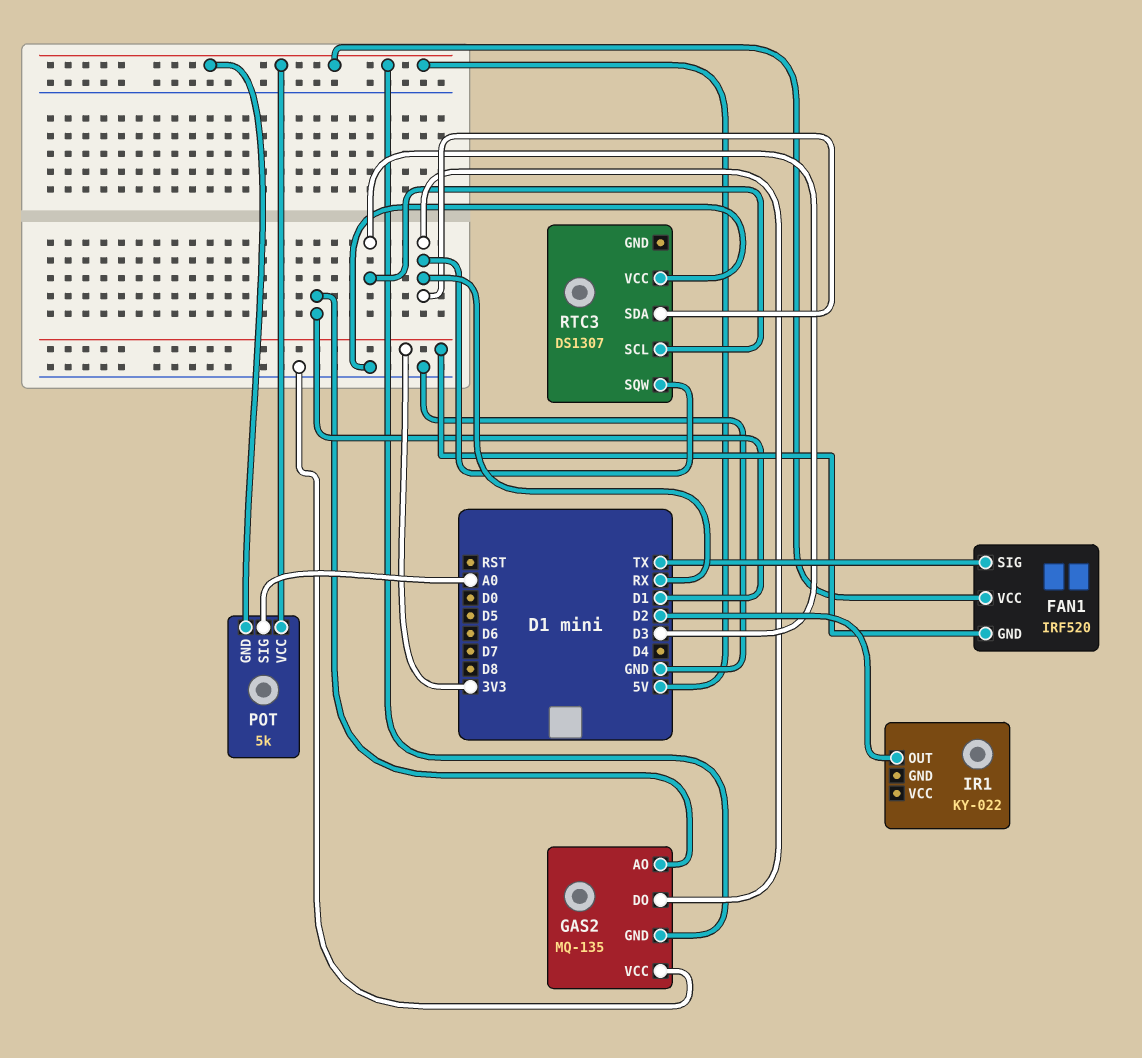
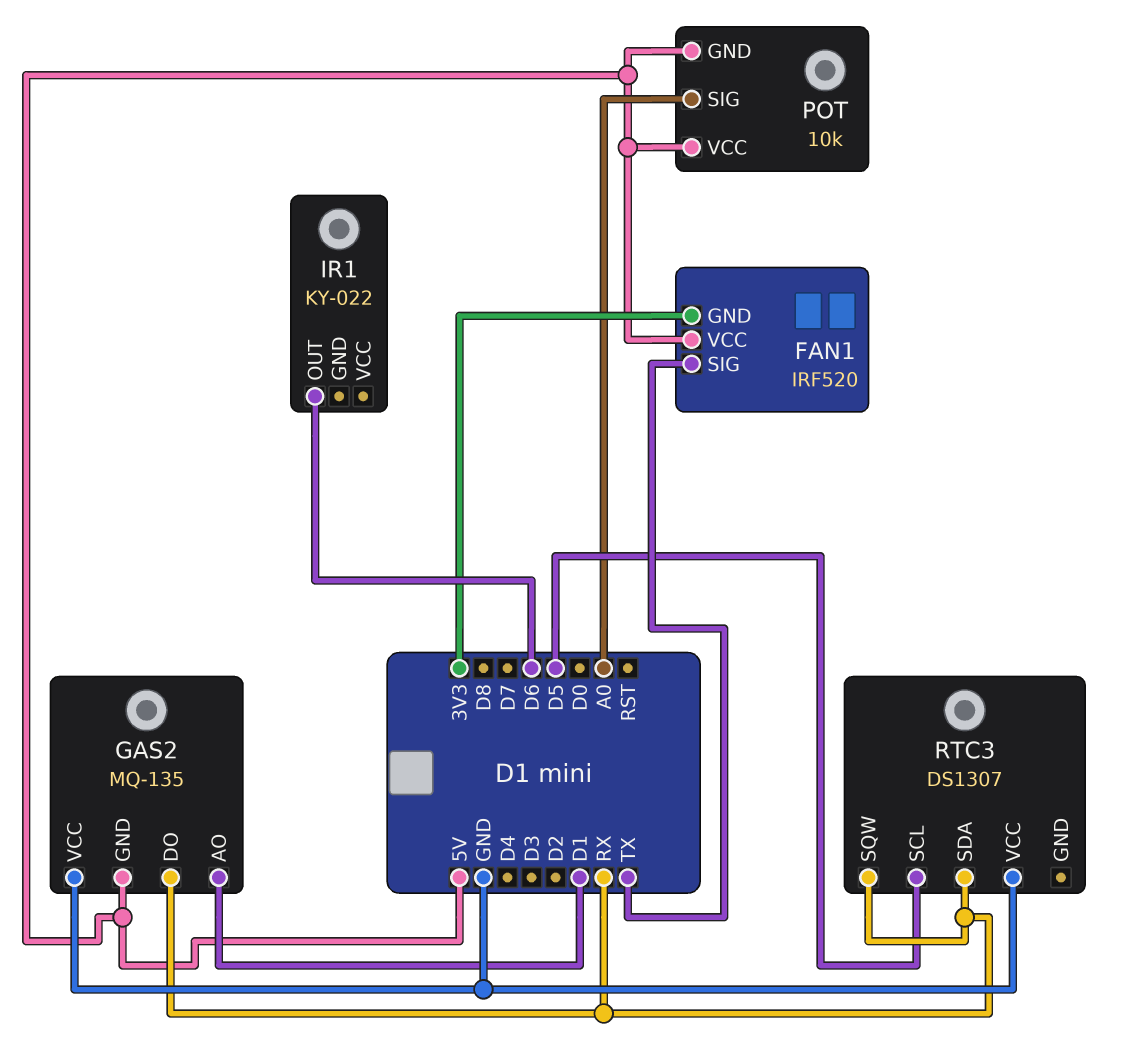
IR1 pin OUT: D2 -> D6
POT: 5k -> 10k
RTC3 pin SCL: D3 -> D5

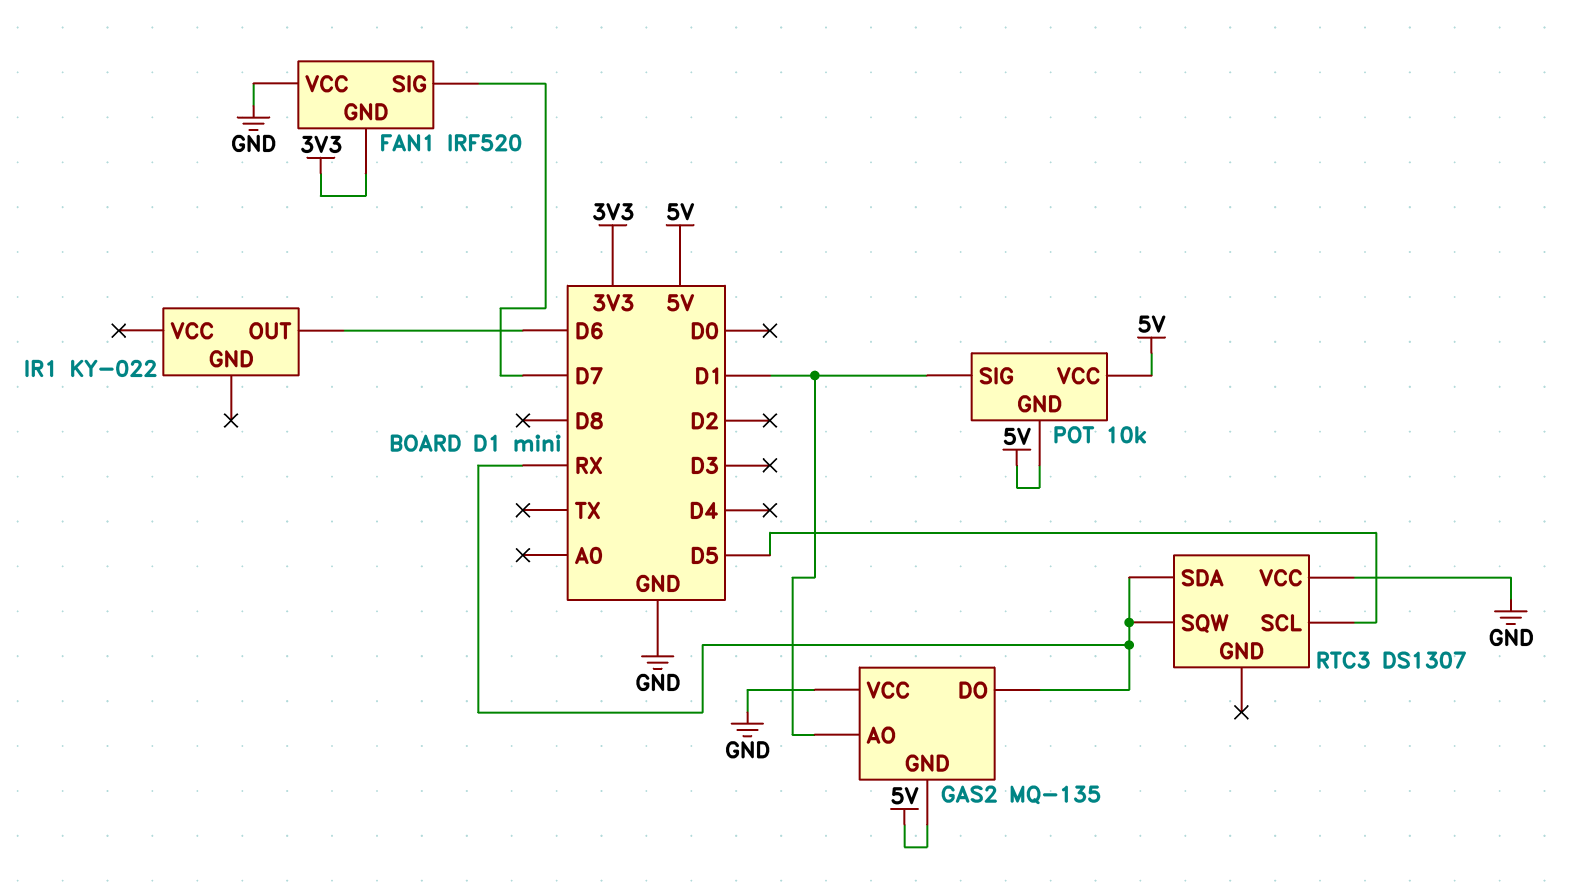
FAN1 pin SIG: TX -> D7
FAN1 pin VCC: 5V -> GND
POT pin SIG: A0 -> D1

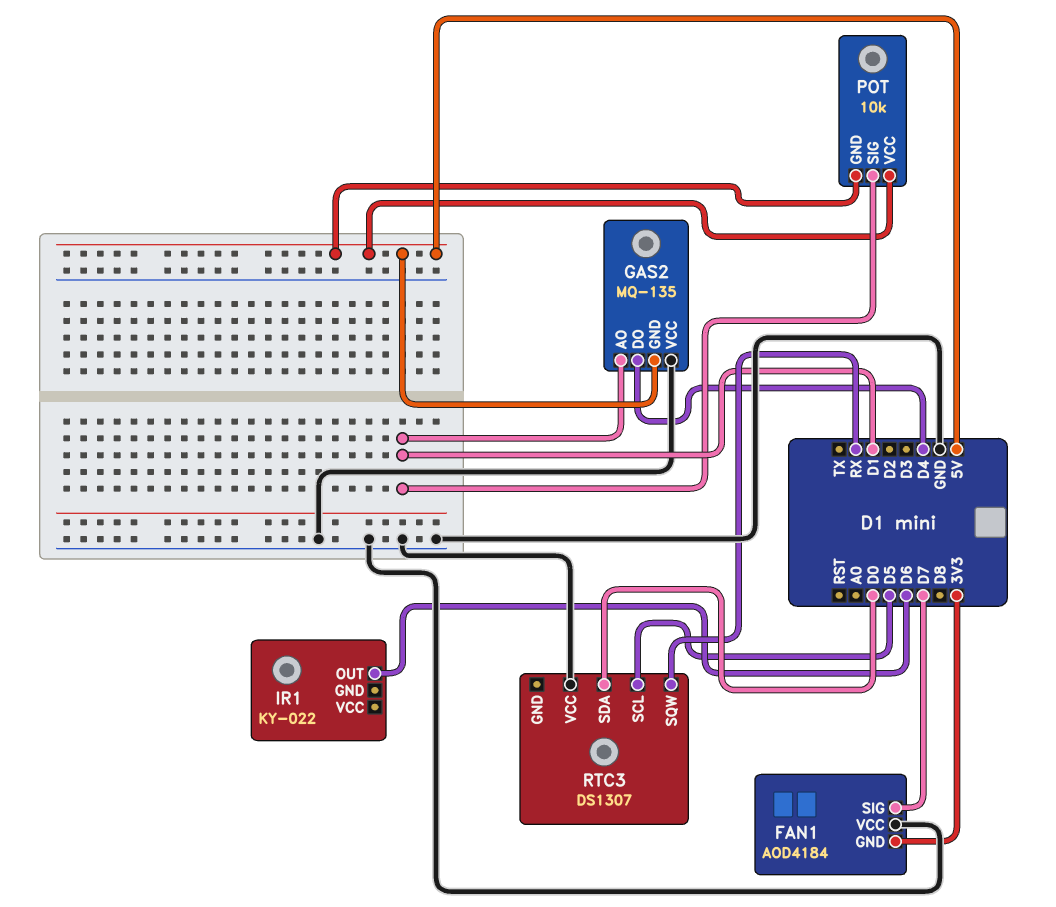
FAN1: IRF520 -> AOD4184
GAS2 pin DO: RX -> D4
RTC3 pin SDA: RX -> D0

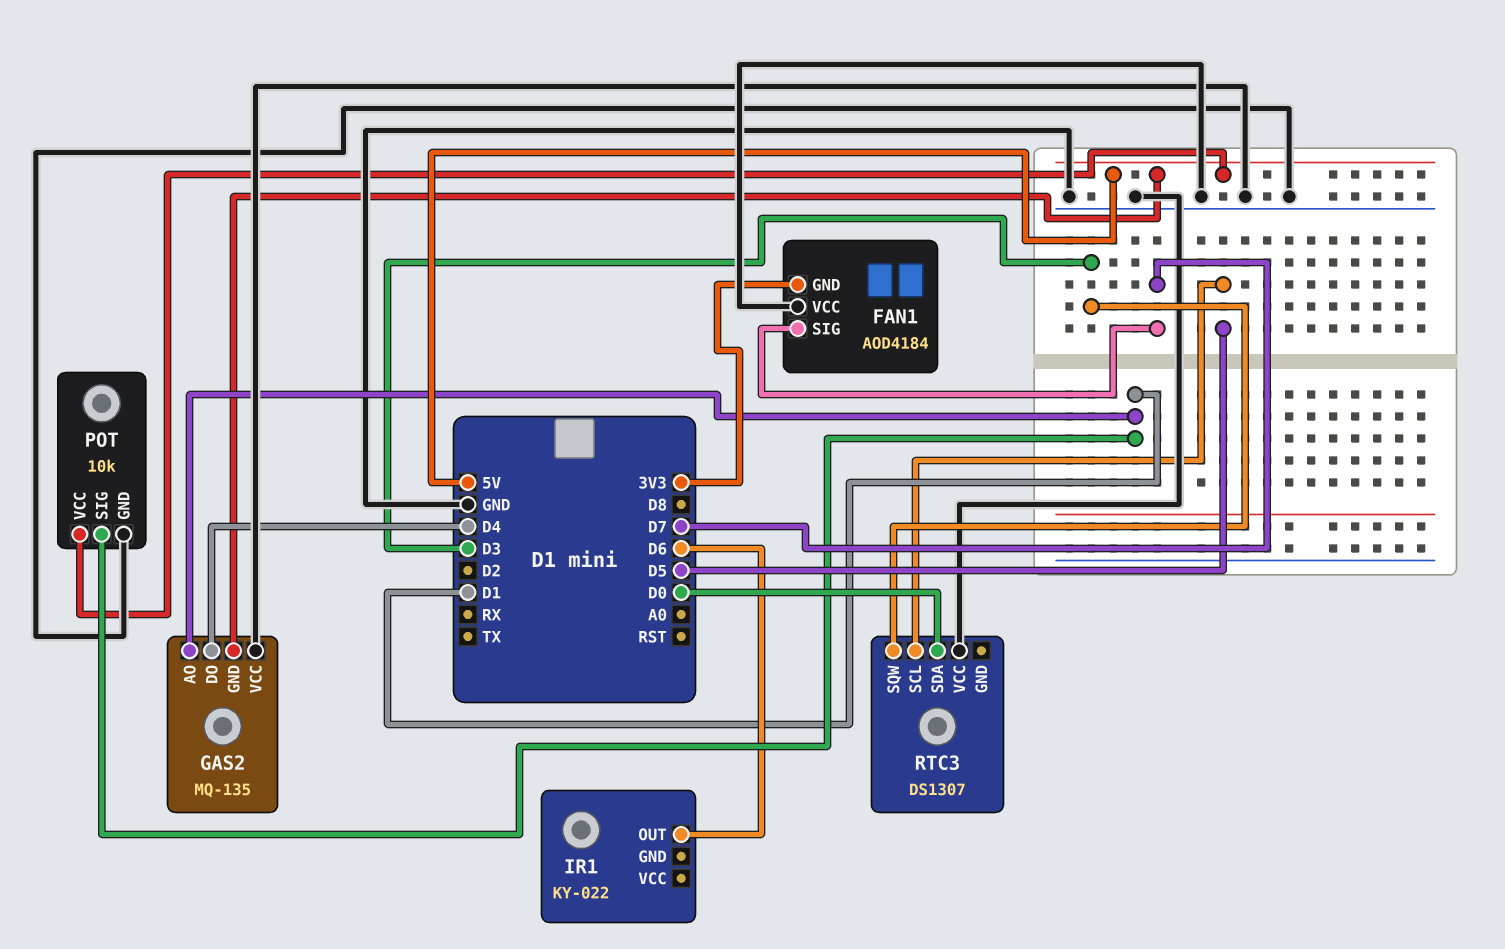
POT pin GND: 5V -> GND
RTC3 pin SQW: RX -> D3

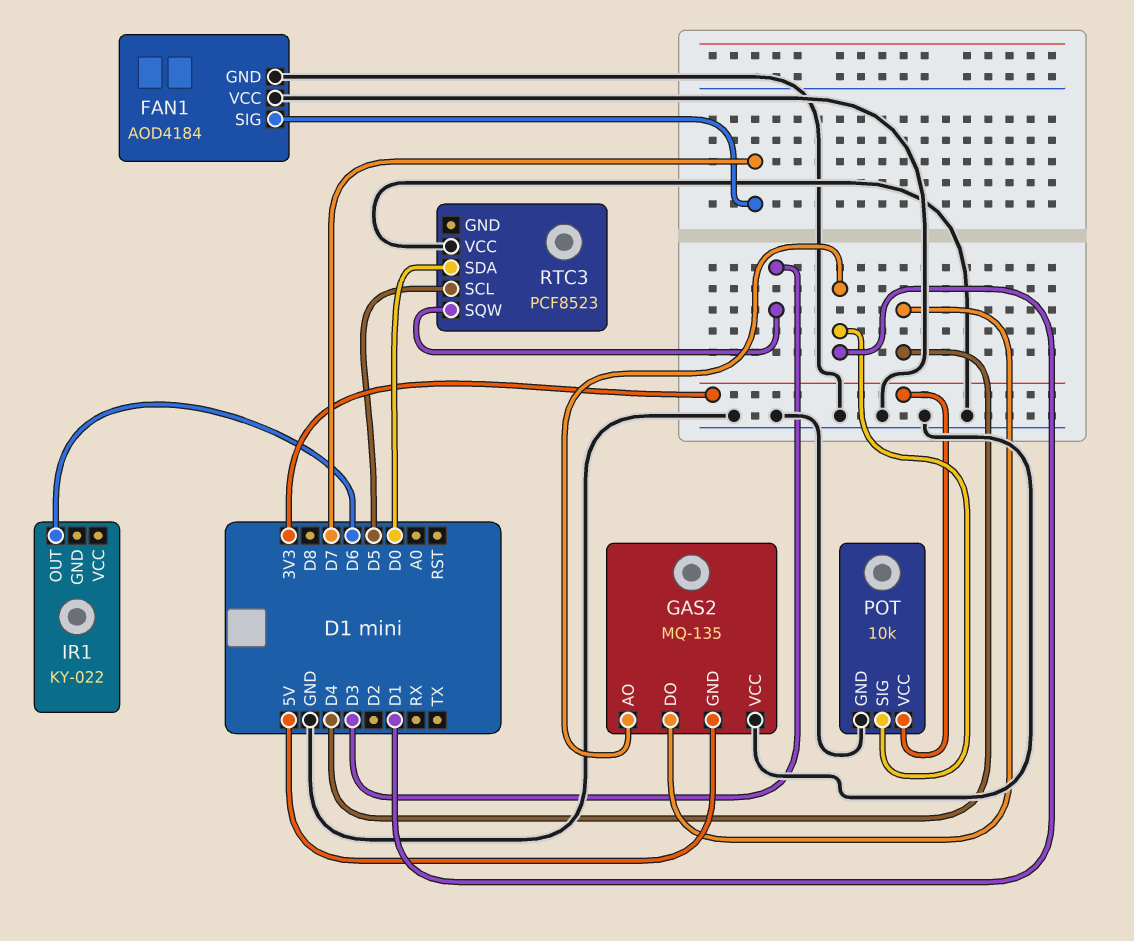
FAN1 pin GND: 3V3 -> GND
POT pin VCC: 5V -> 3V3
RTC3: DS1307 -> PCF8523

